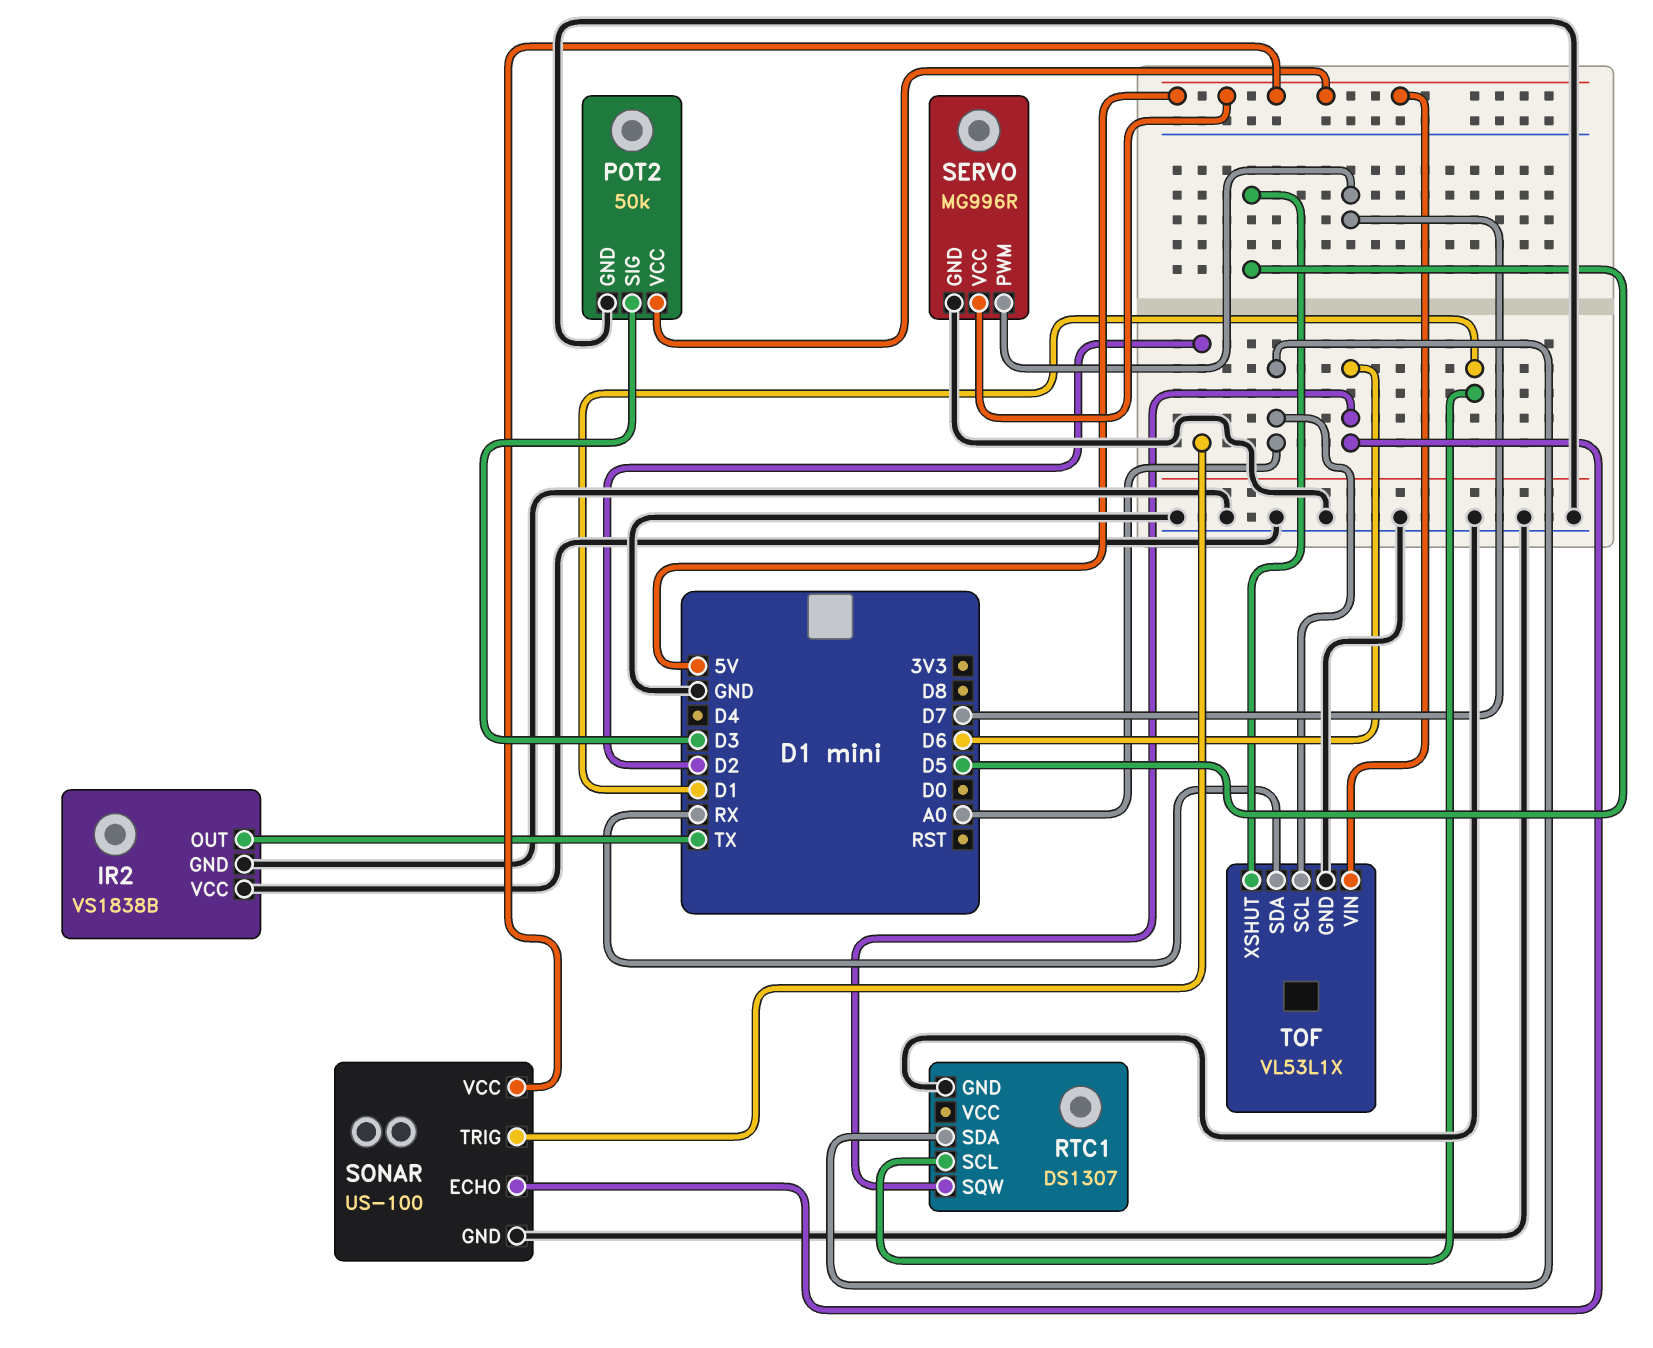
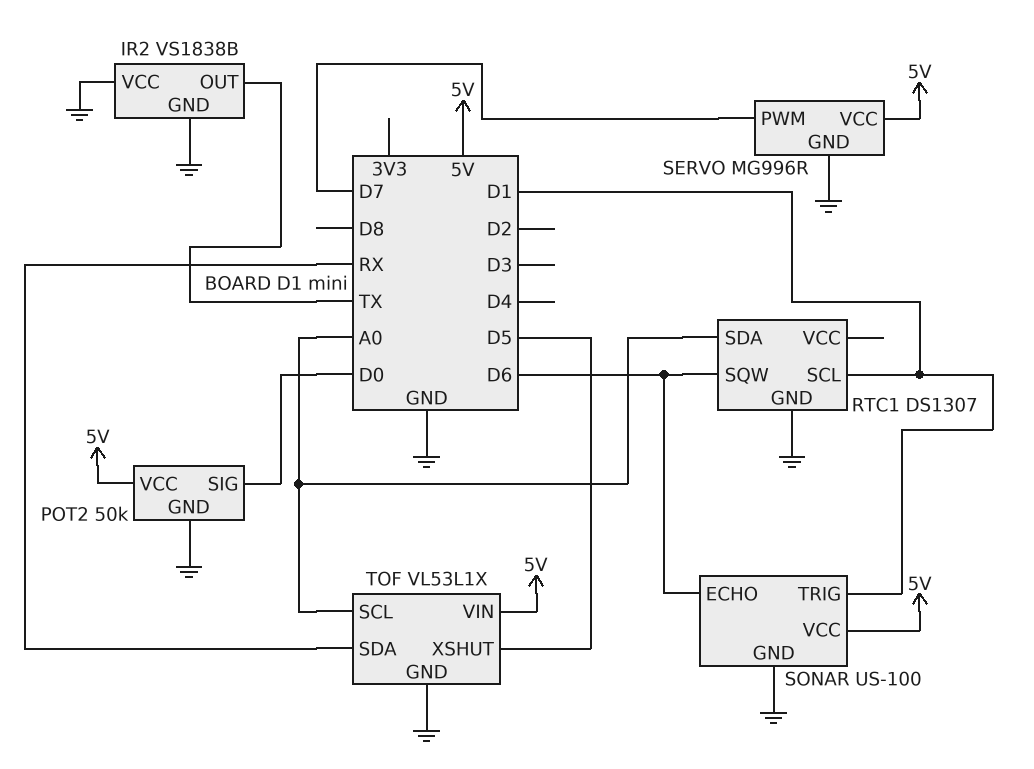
POT2 pin SIG: D3 -> D0
SONAR pin TRIG: D2 -> D1

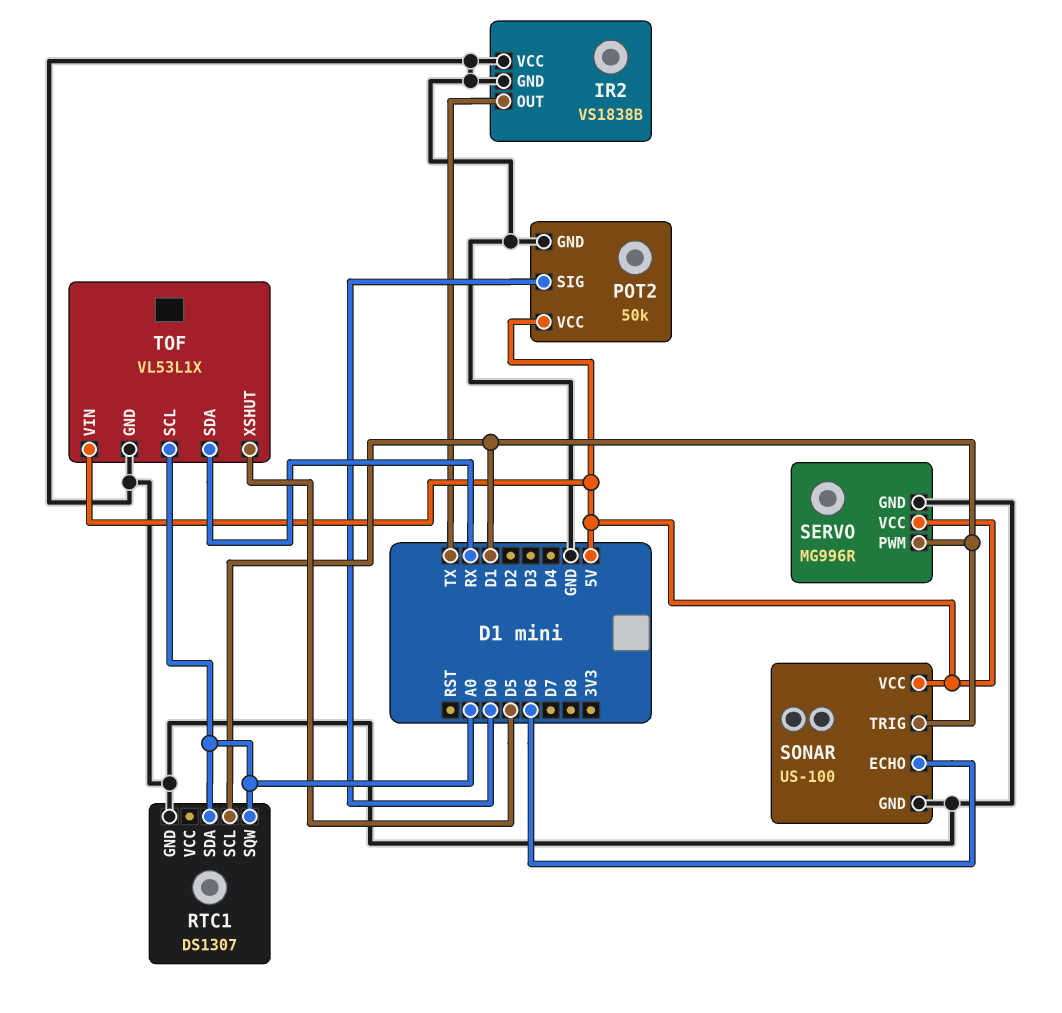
RTC1 pin SQW: D6 -> A0
SERVO pin PWM: D7 -> D1

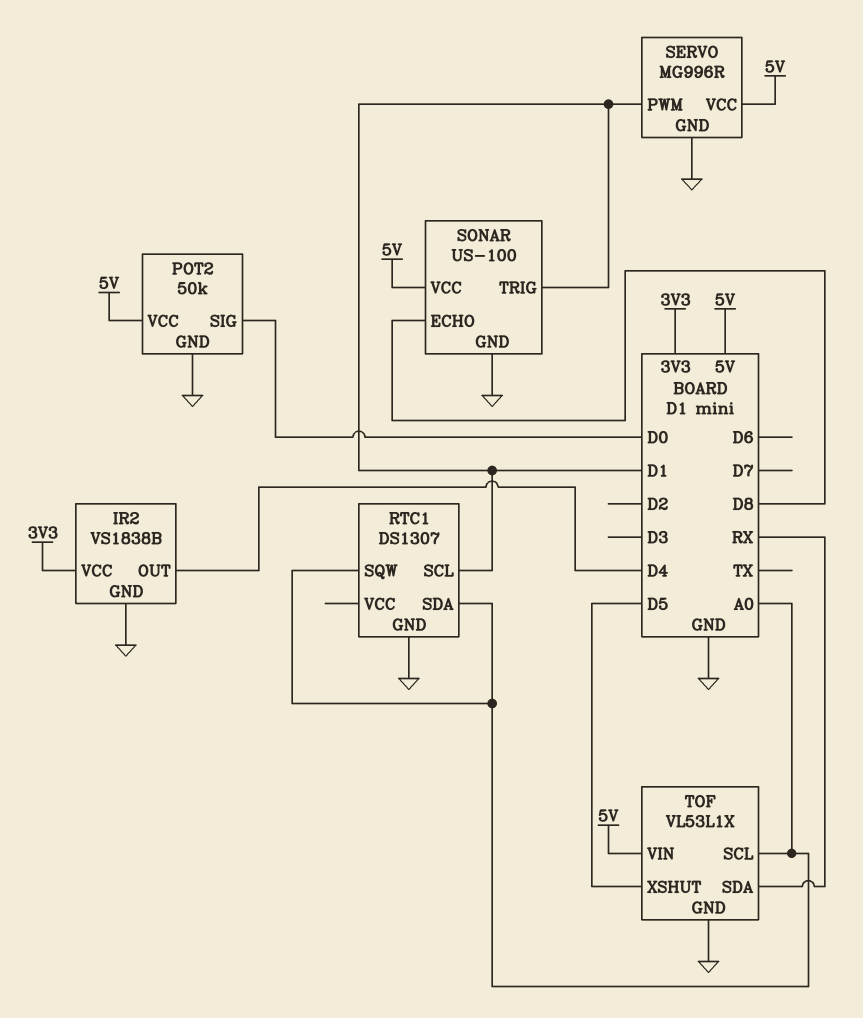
IR2 pin OUT: TX -> D4
IR2 pin VCC: GND -> 3V3
SONAR pin ECHO: D6 -> D8

